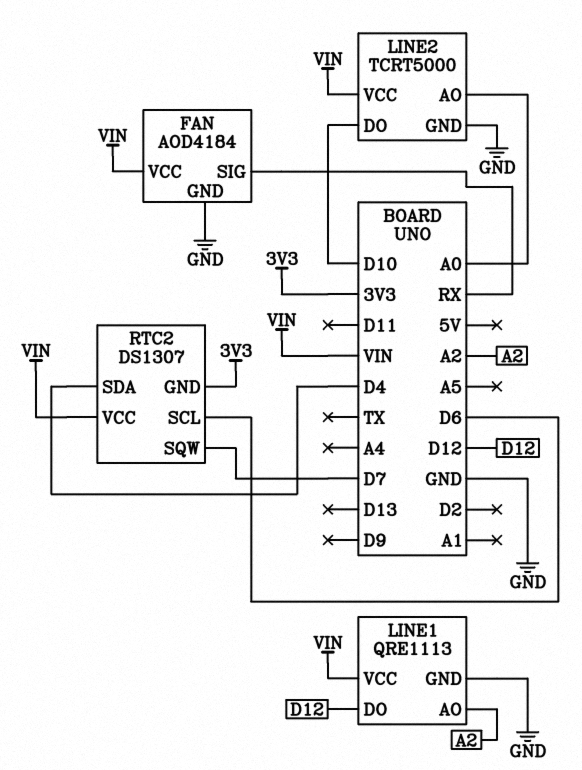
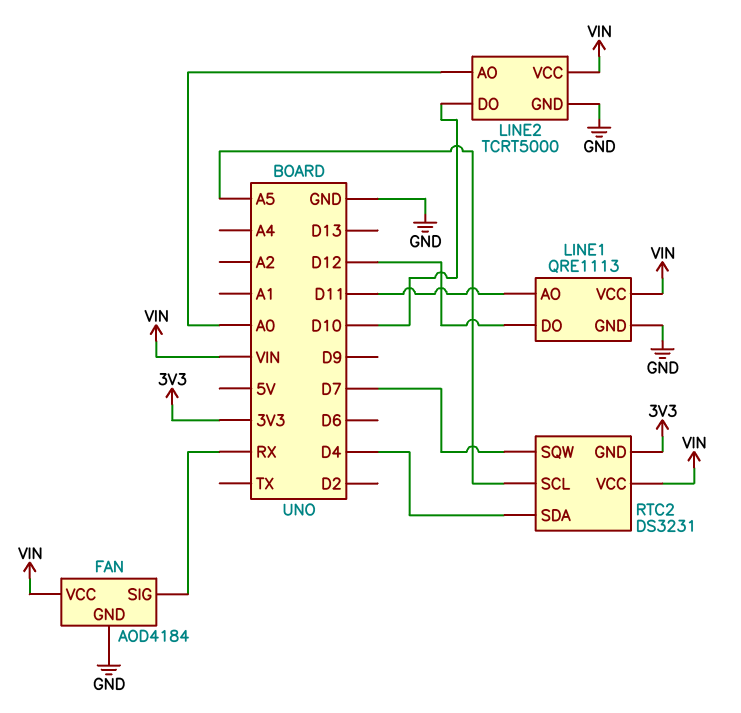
LINE1 pin AO: A2 -> D11
RTC2: DS1307 -> DS3231
RTC2 pin SCL: D6 -> A5

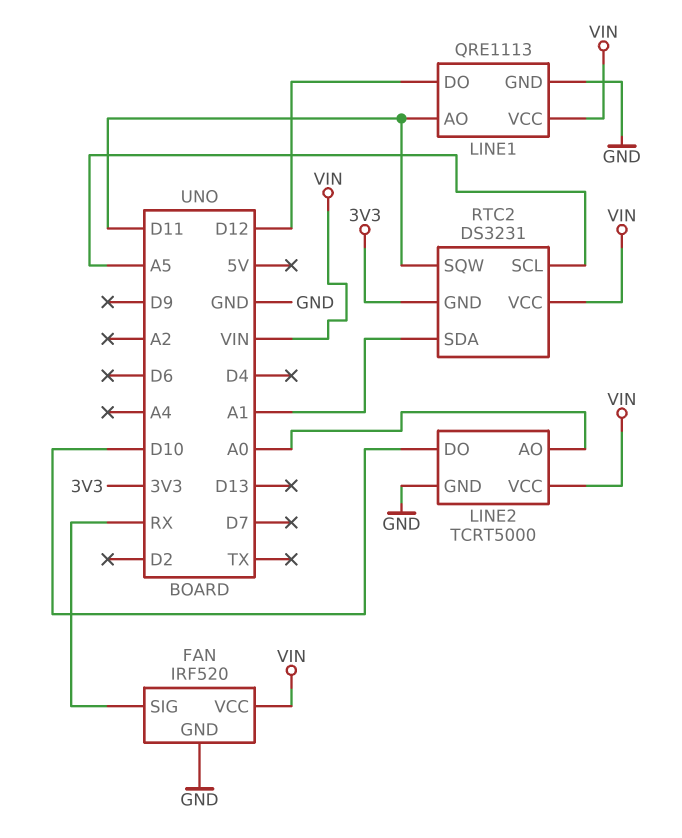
FAN: AOD4184 -> IRF520
RTC2 pin SDA: D4 -> A1
RTC2 pin SQW: D7 -> D11

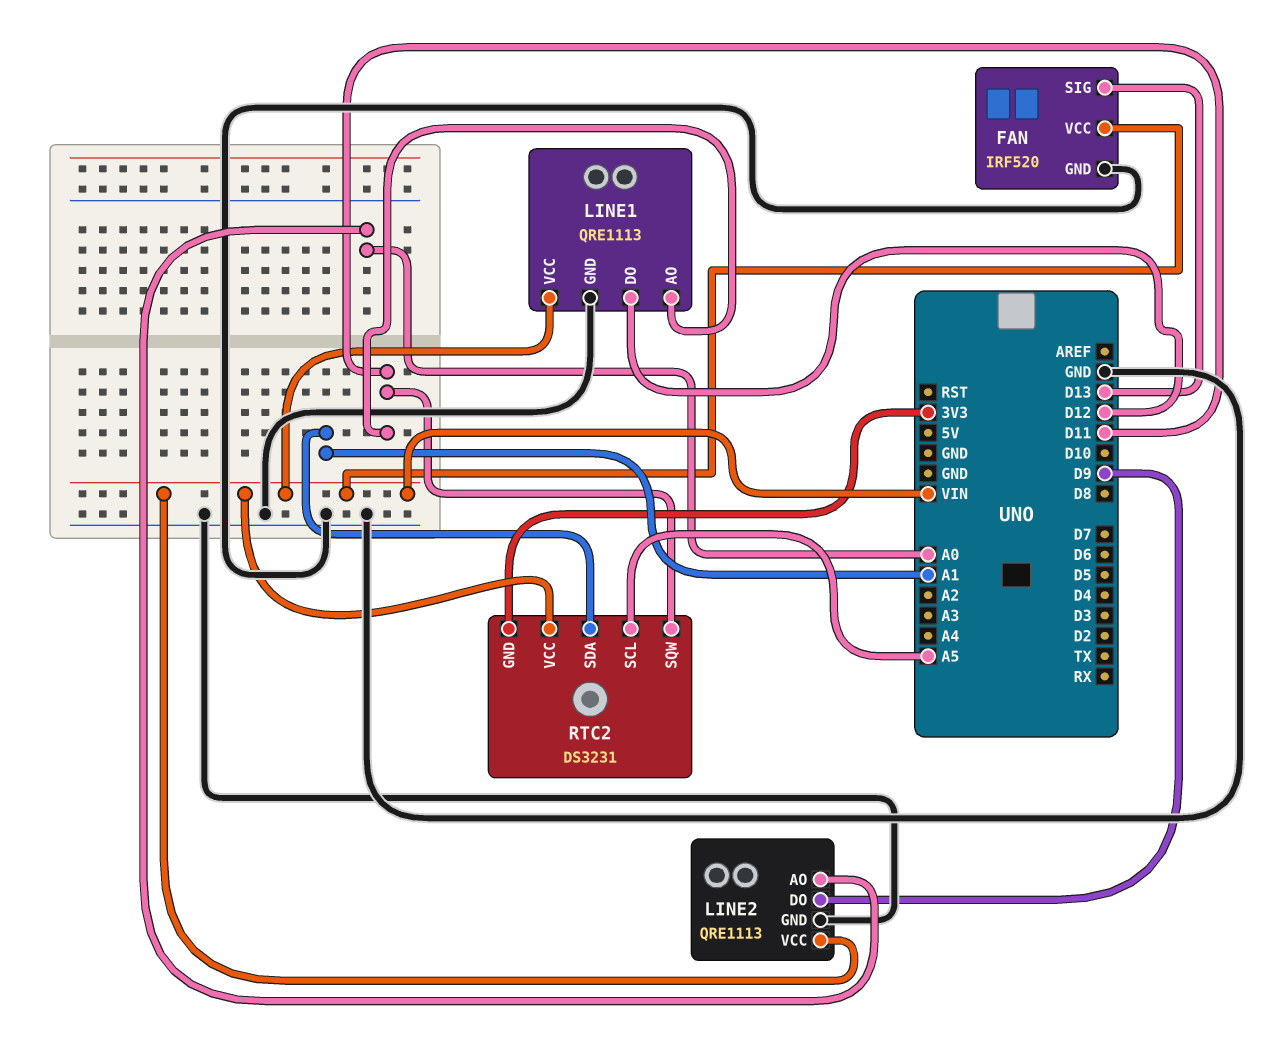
FAN pin SIG: RX -> D13
LINE2: TCRT5000 -> QRE1113
LINE2 pin DO: D10 -> D9

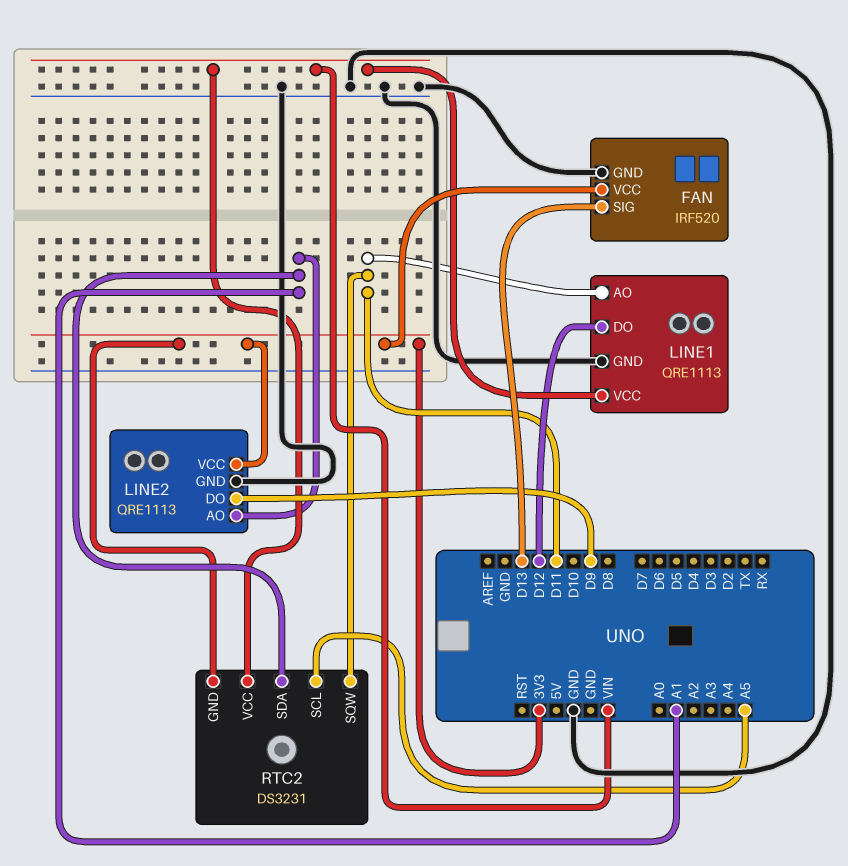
FAN pin VCC: VIN -> 3V3
LINE2 pin AO: A0 -> A1
LINE2 pin VCC: VIN -> 3V3

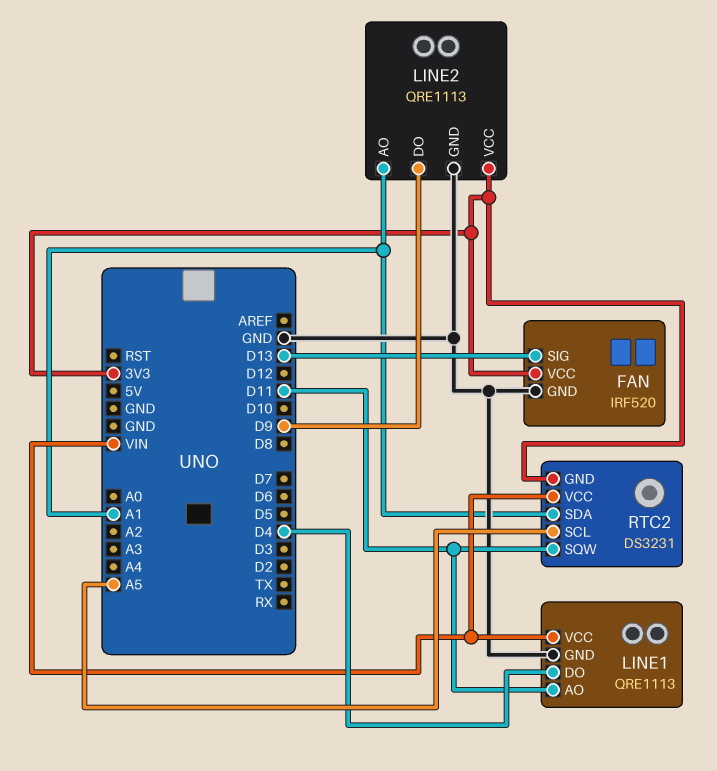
LINE1 pin DO: D12 -> D4

